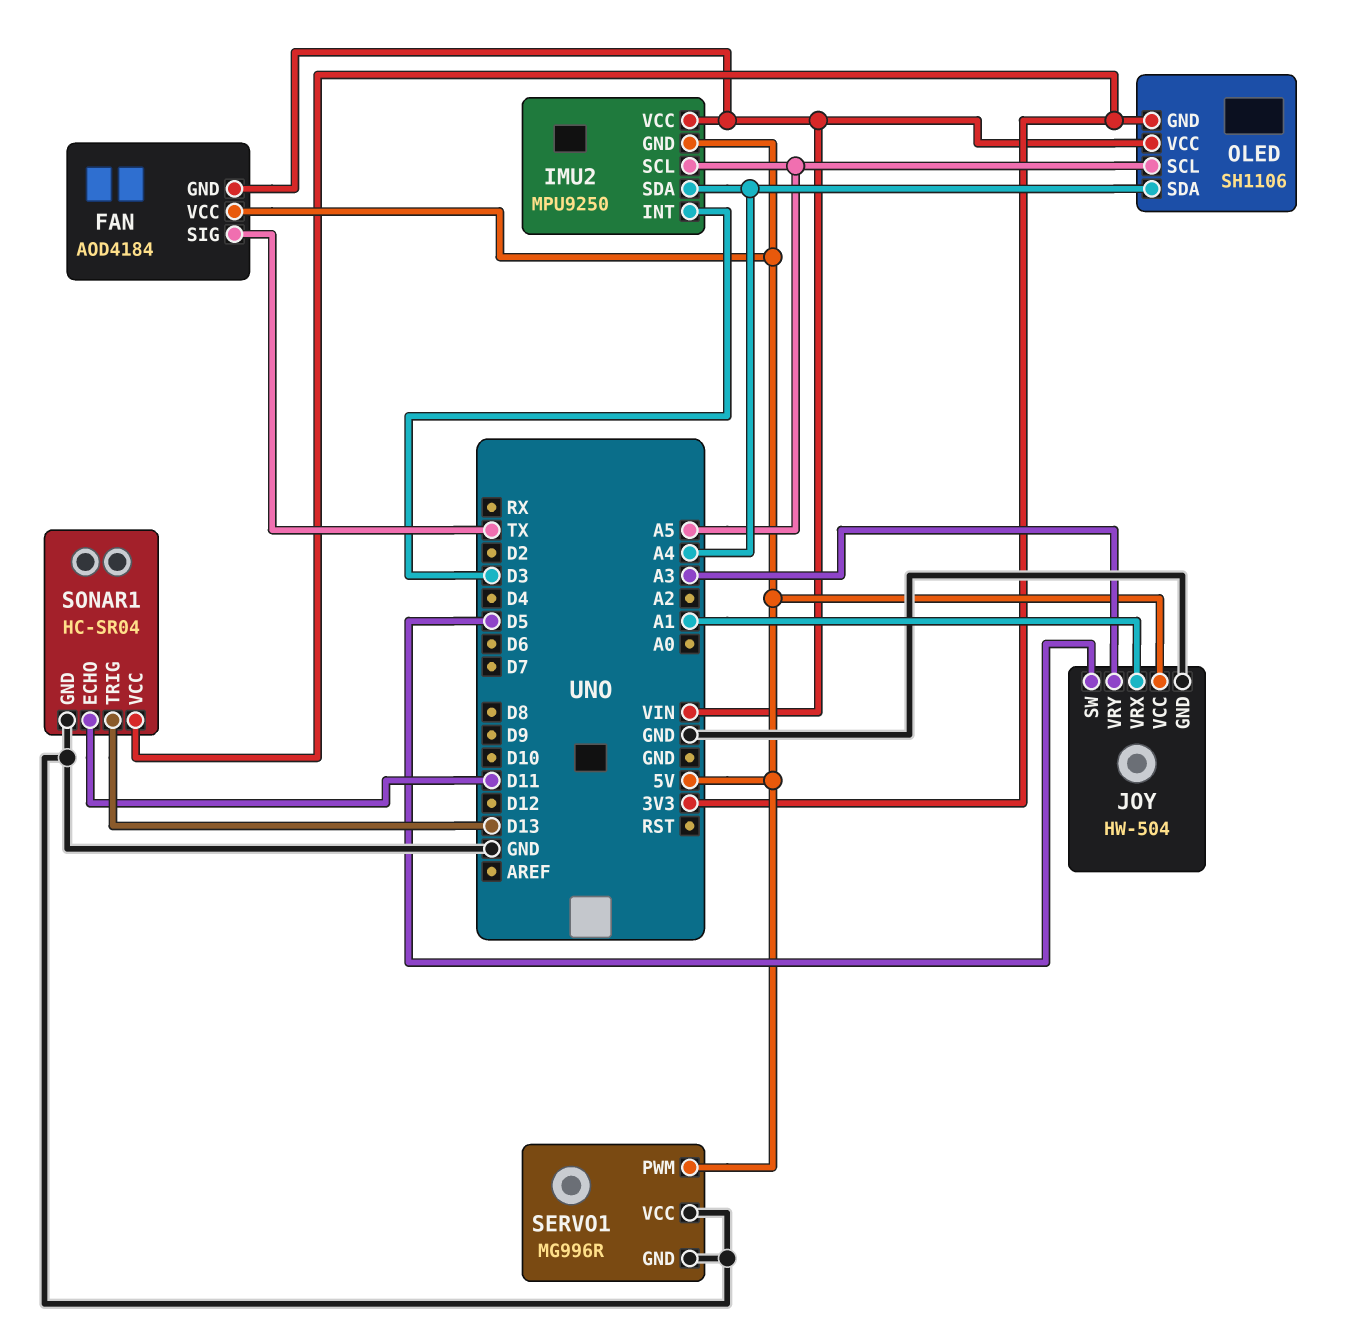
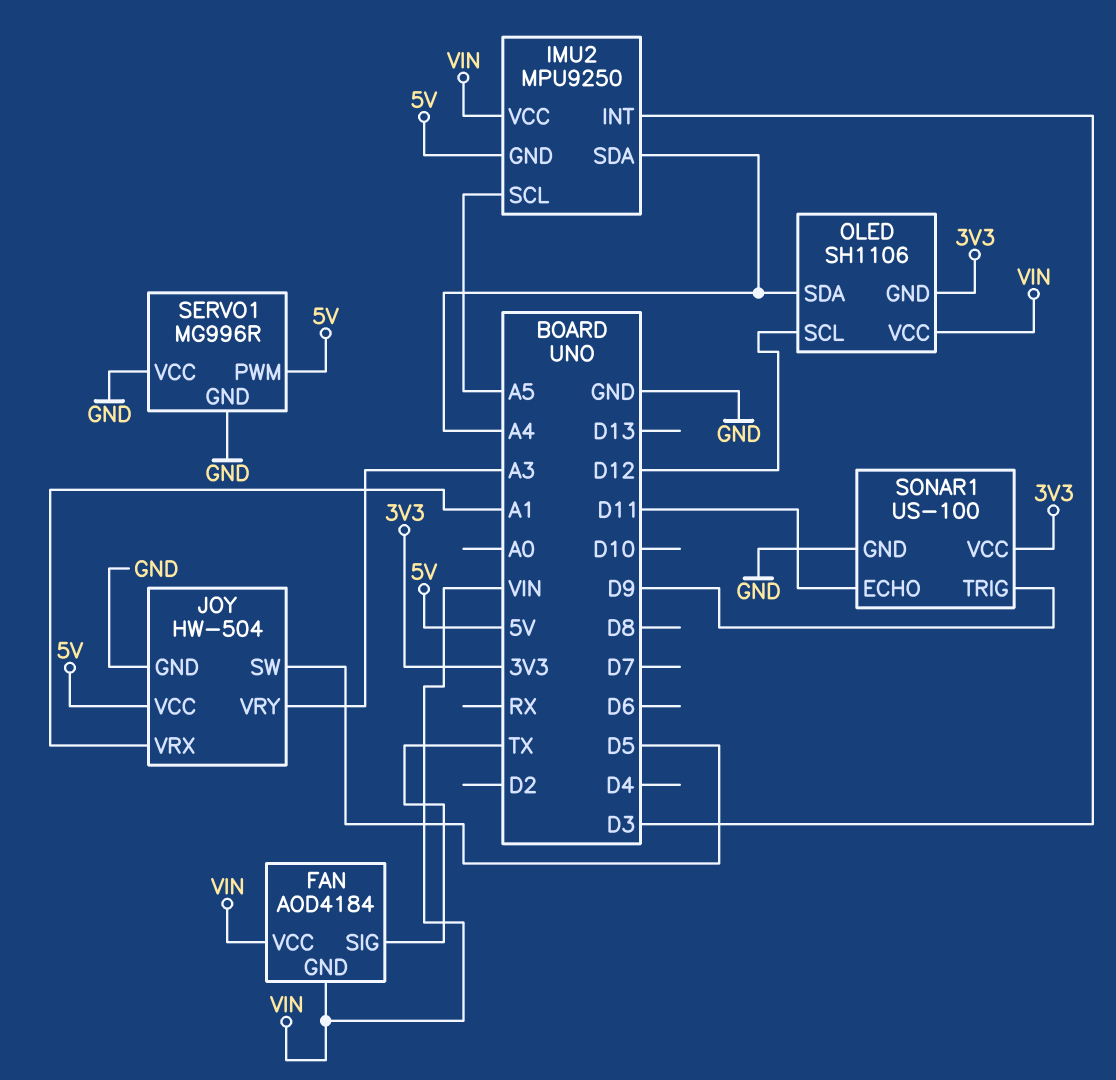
FAN pin VCC: 5V -> VIN
OLED pin SCL: A5 -> D12
SONAR1: HC-SR04 -> US-100
SONAR1 pin TRIG: D13 -> D9

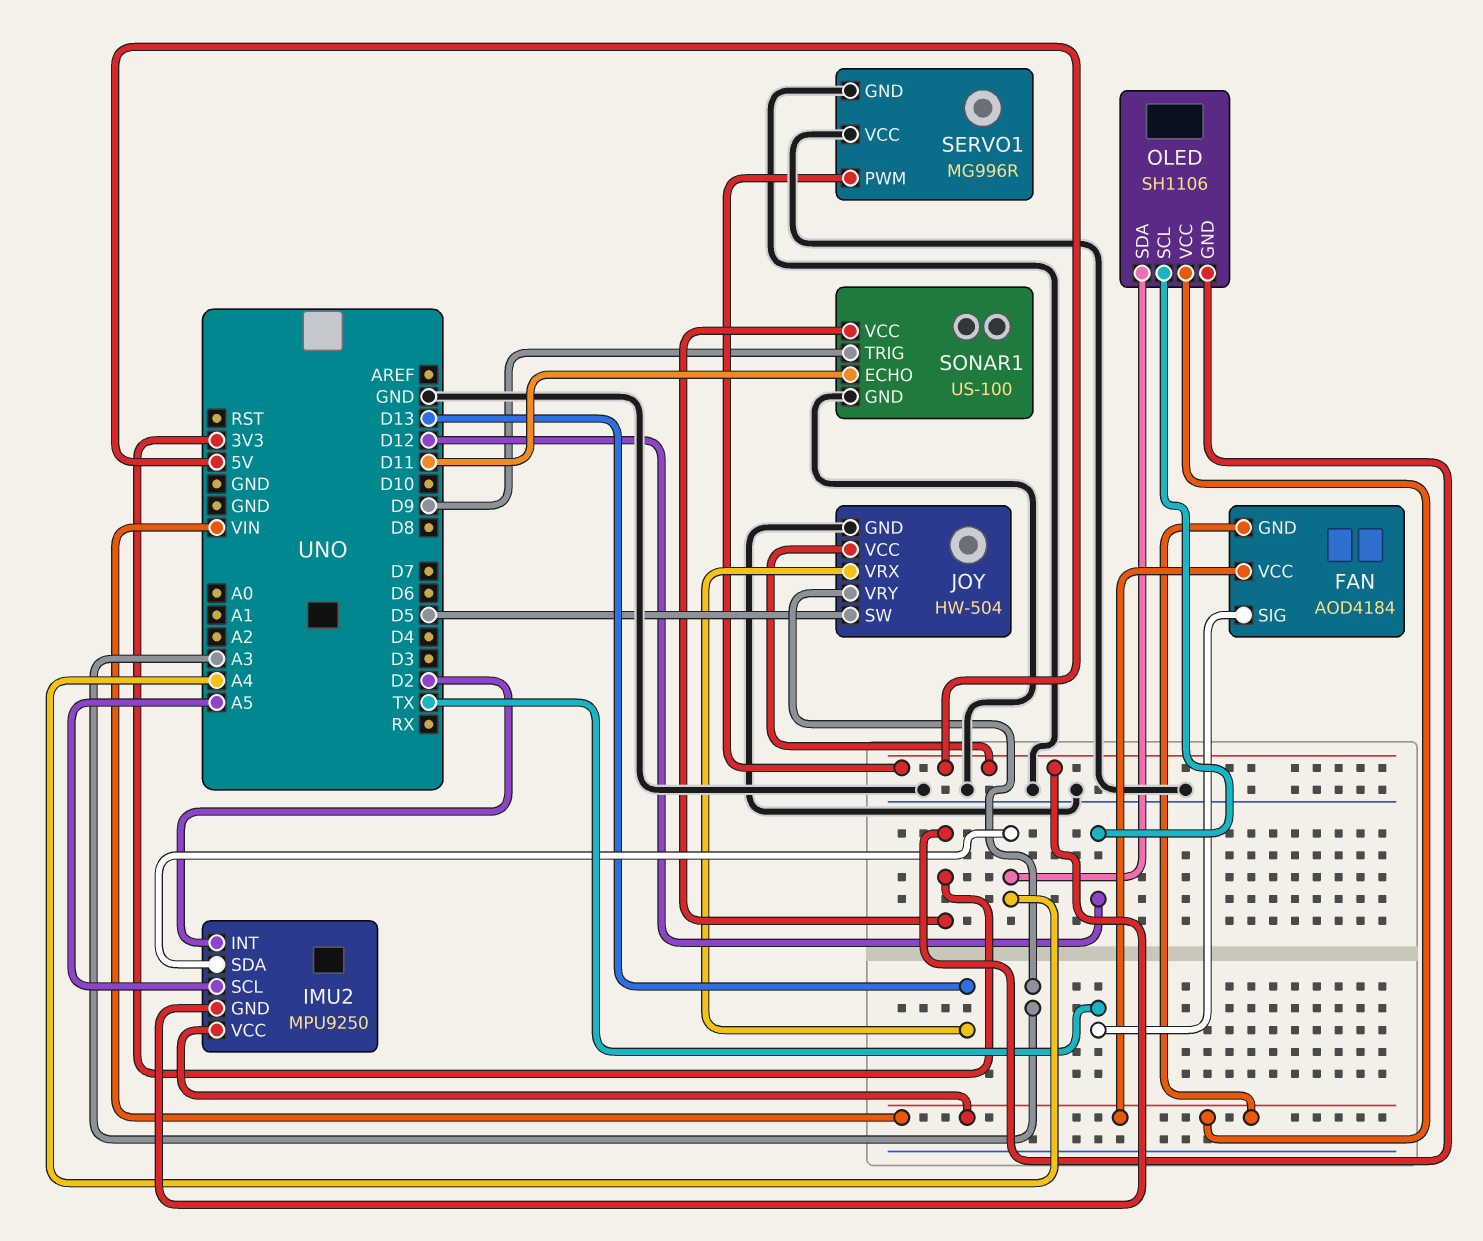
IMU2 pin INT: D3 -> D2
JOY pin VRX: A1 -> D13

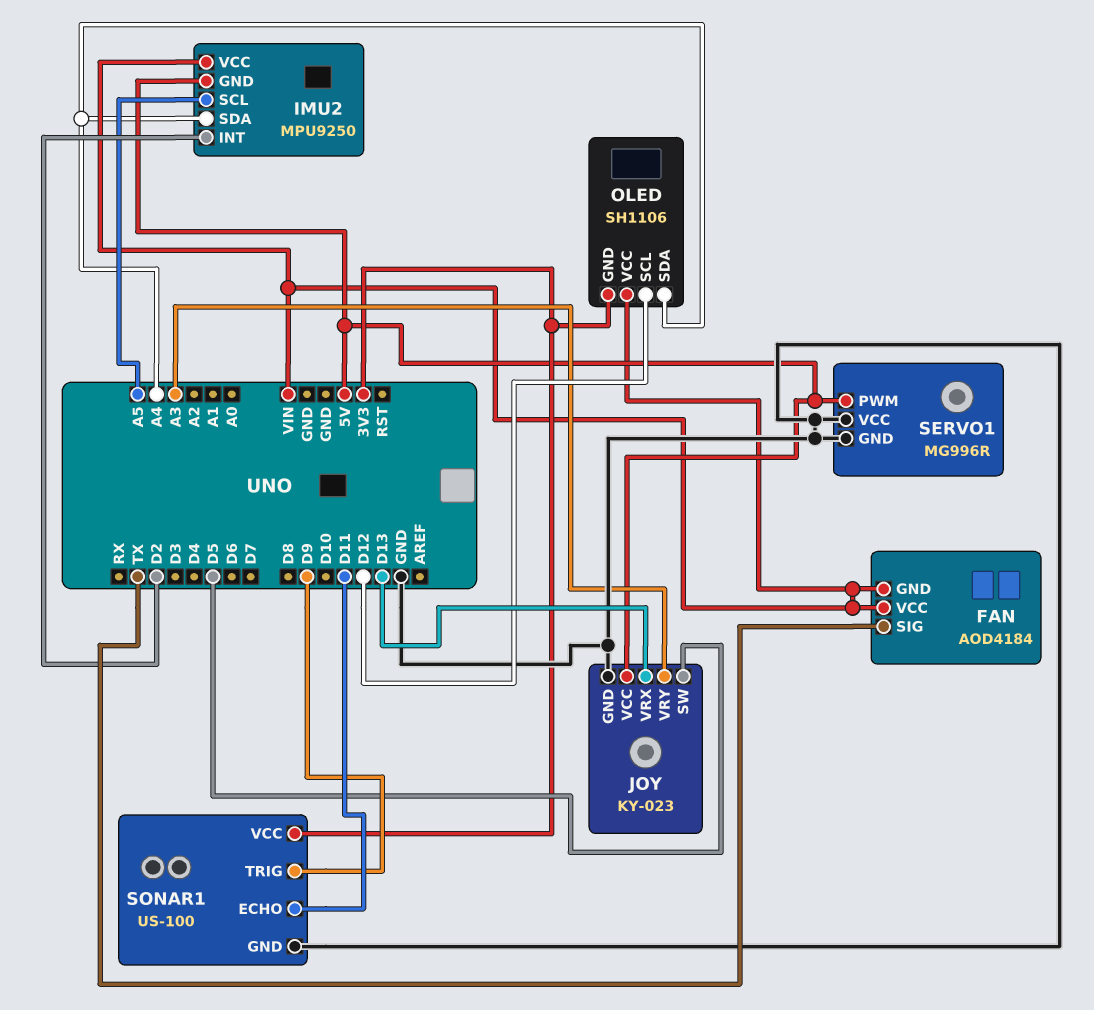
JOY: HW-504 -> KY-023

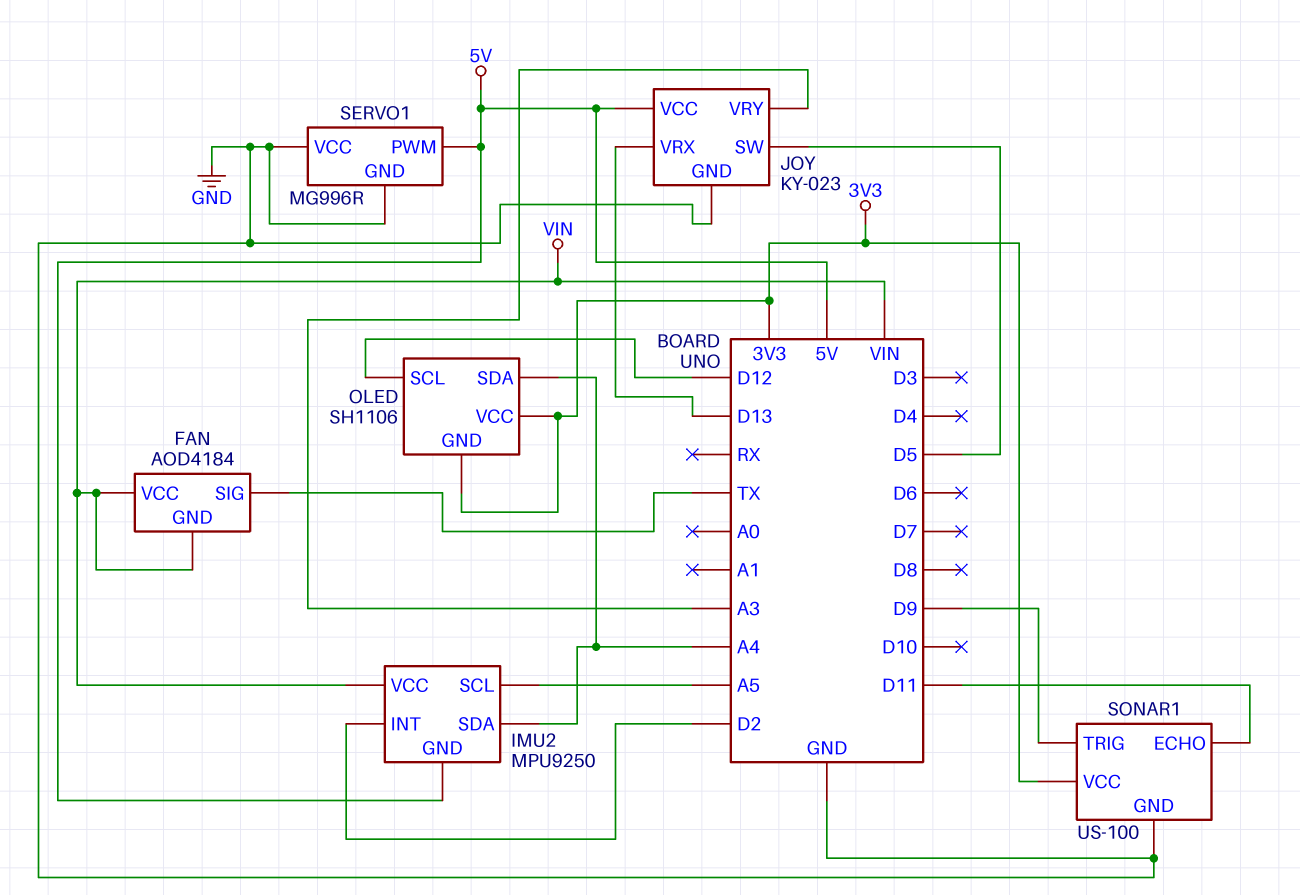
OLED pin VCC: VIN -> 3V3

